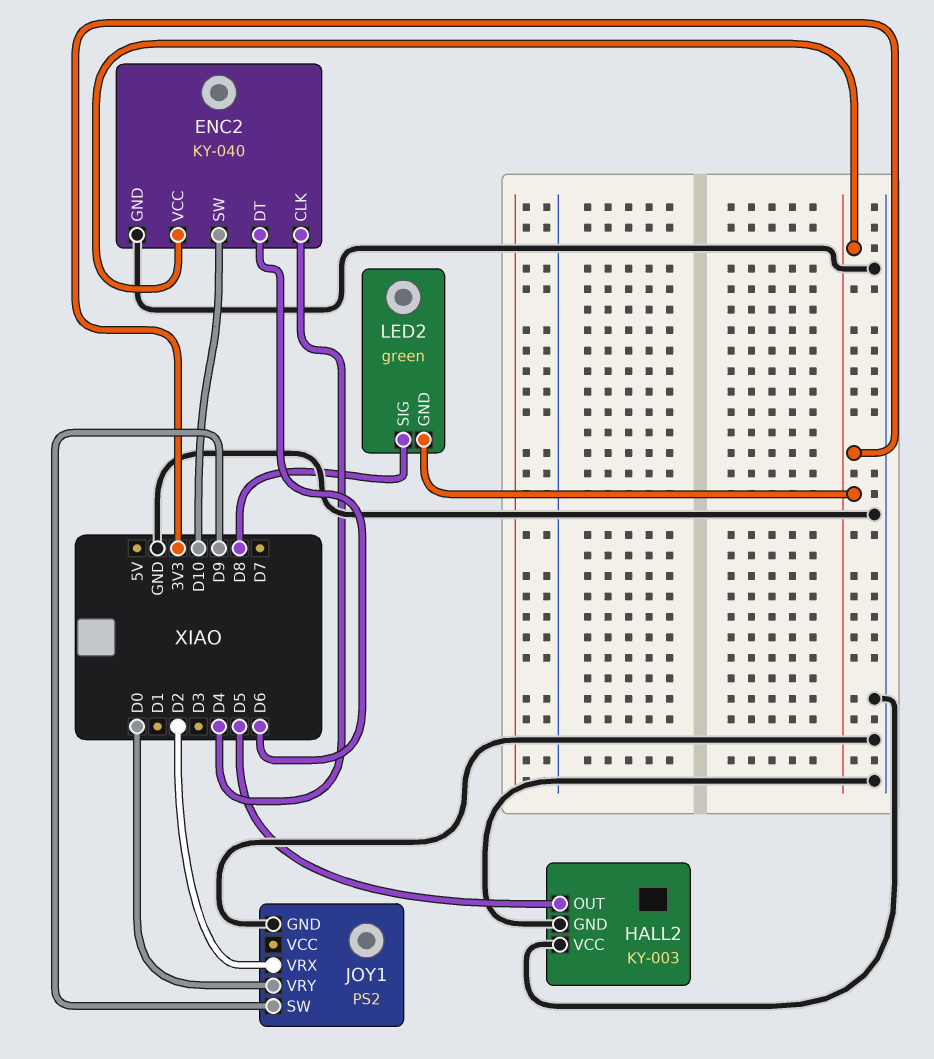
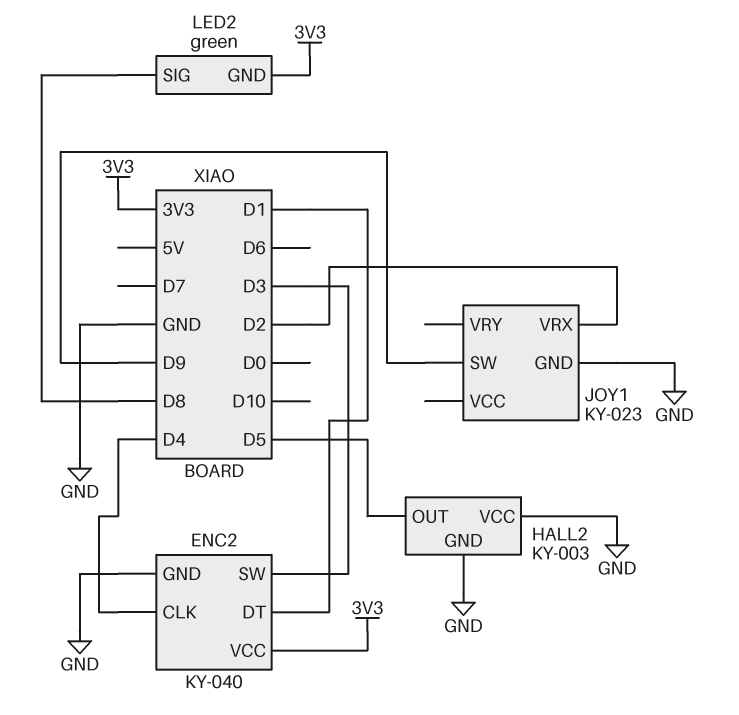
ENC2 pin DT: D6 -> D1
ENC2 pin SW: D10 -> D3
JOY1: PS2 -> KY-023
JOY1 pin VRY: D0 -> none

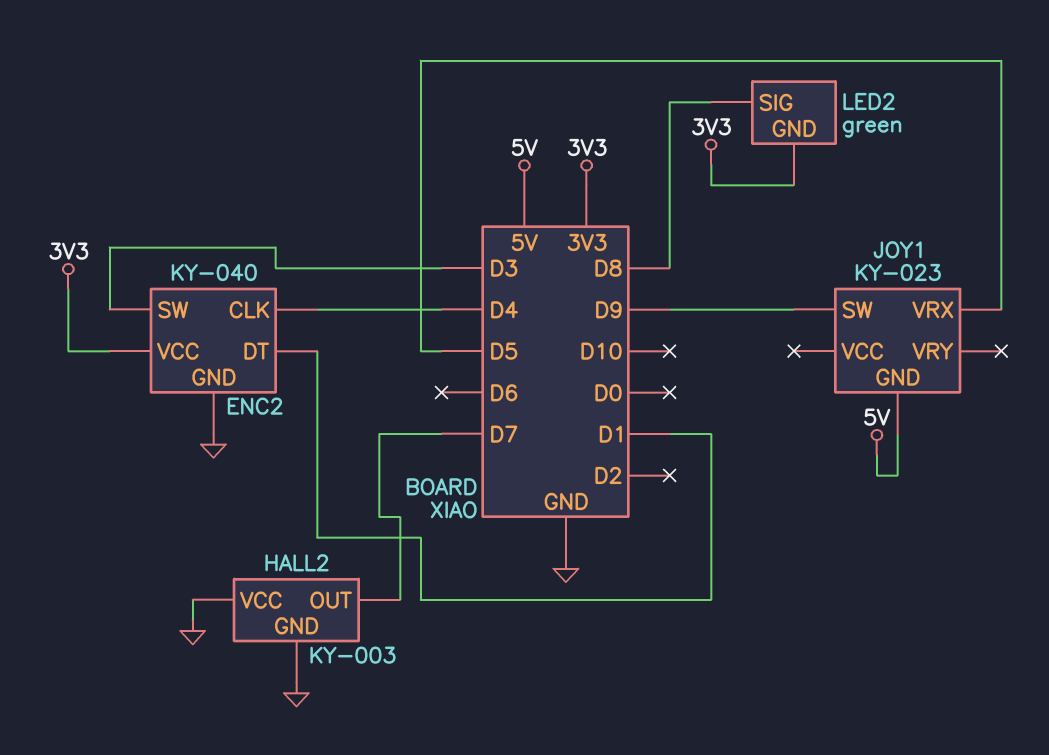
HALL2 pin OUT: D5 -> D7
JOY1 pin GND: GND -> 5V
JOY1 pin VRX: D2 -> D5

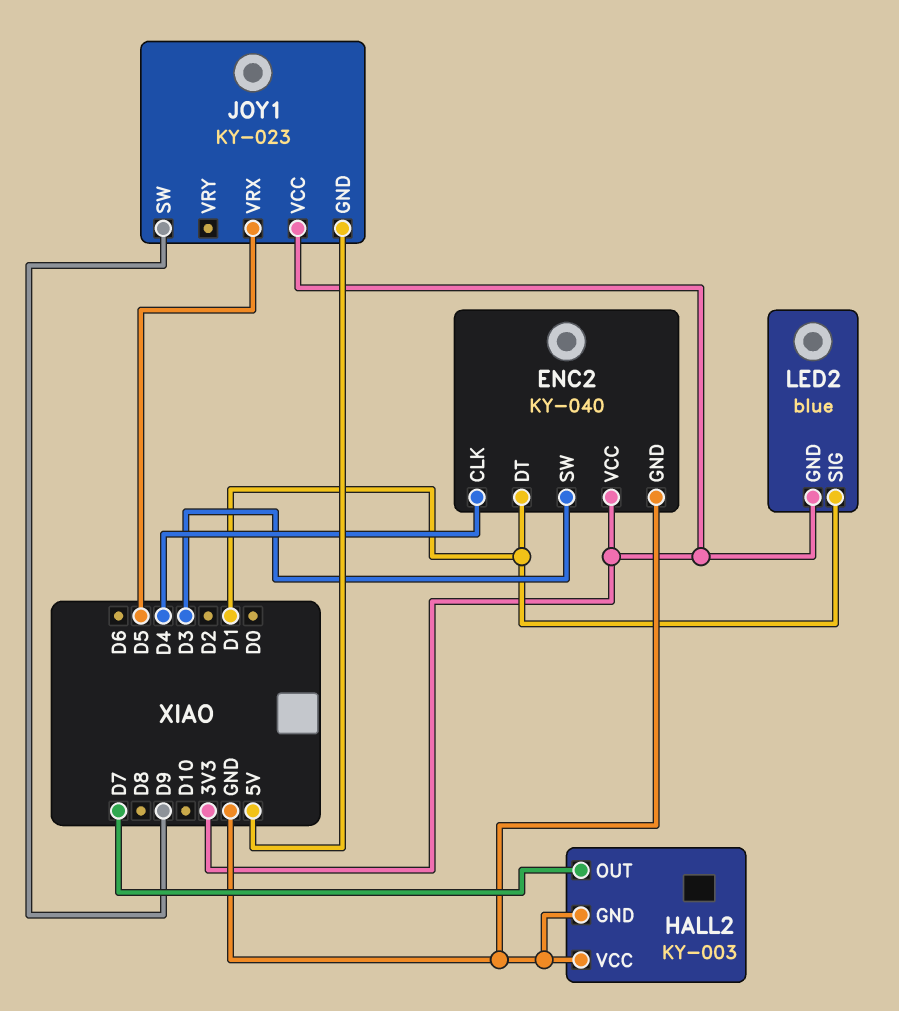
JOY1 pin VCC: none -> 3V3
LED2: green -> blue
LED2 pin SIG: D8 -> D1

